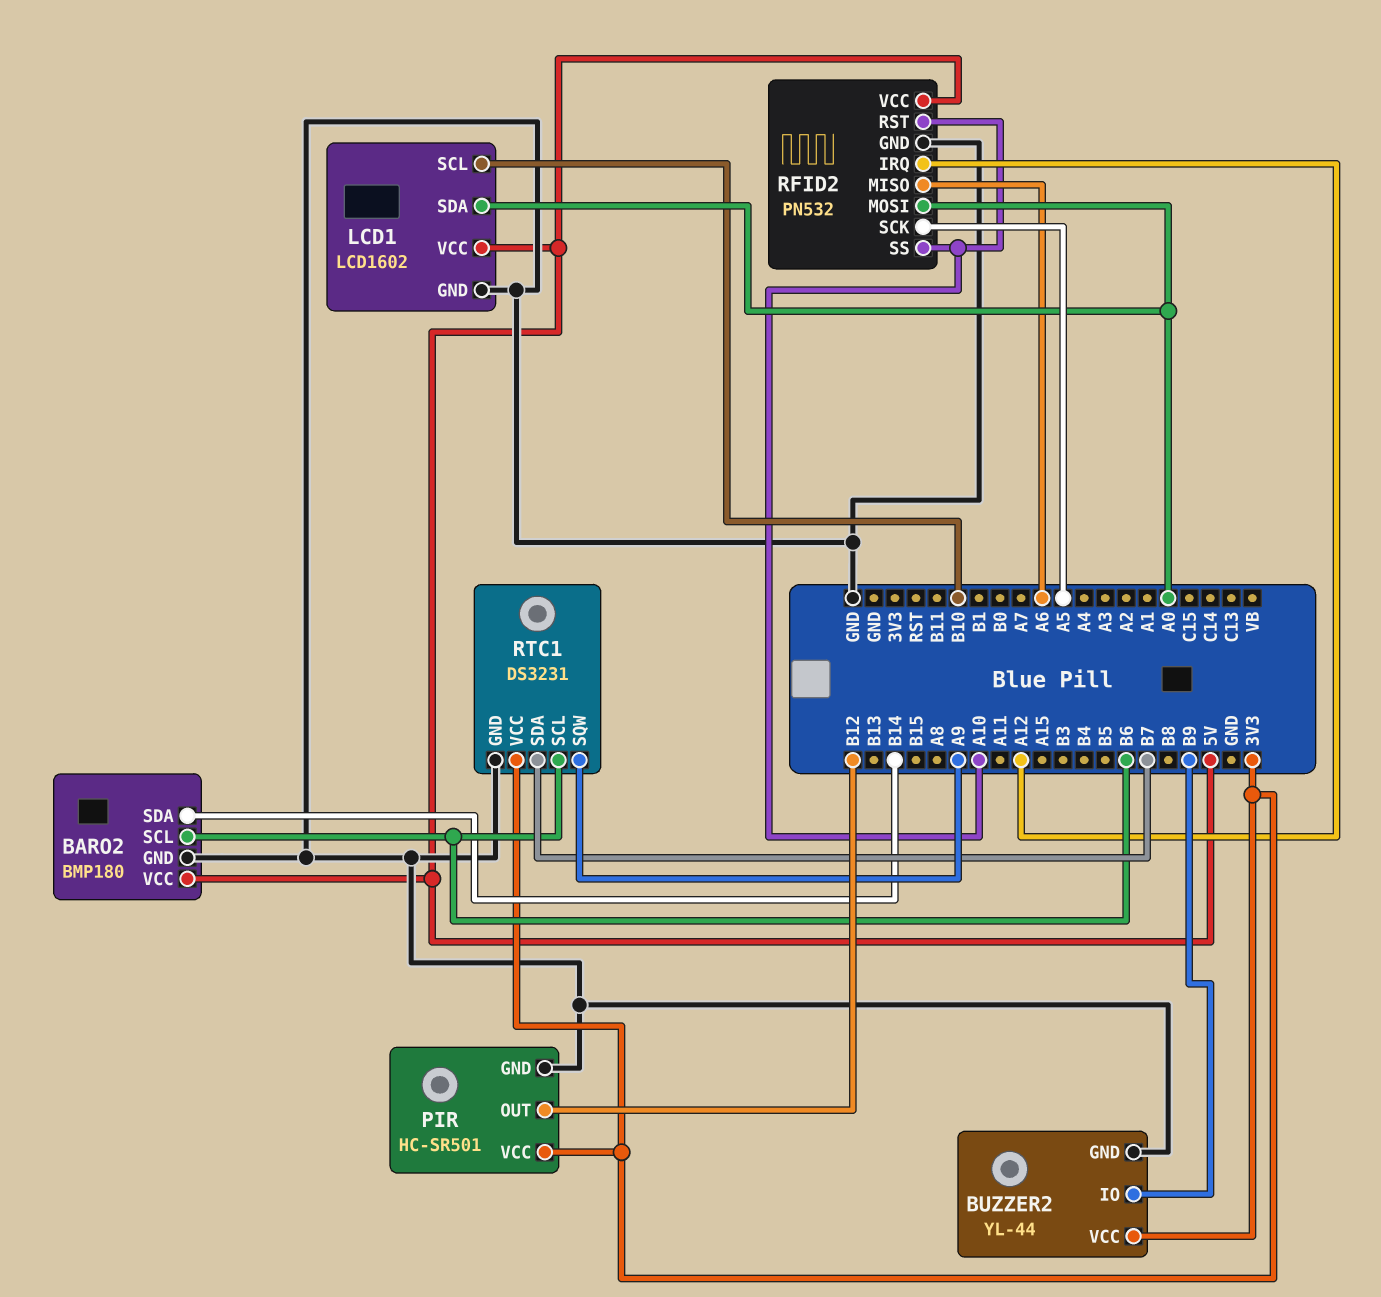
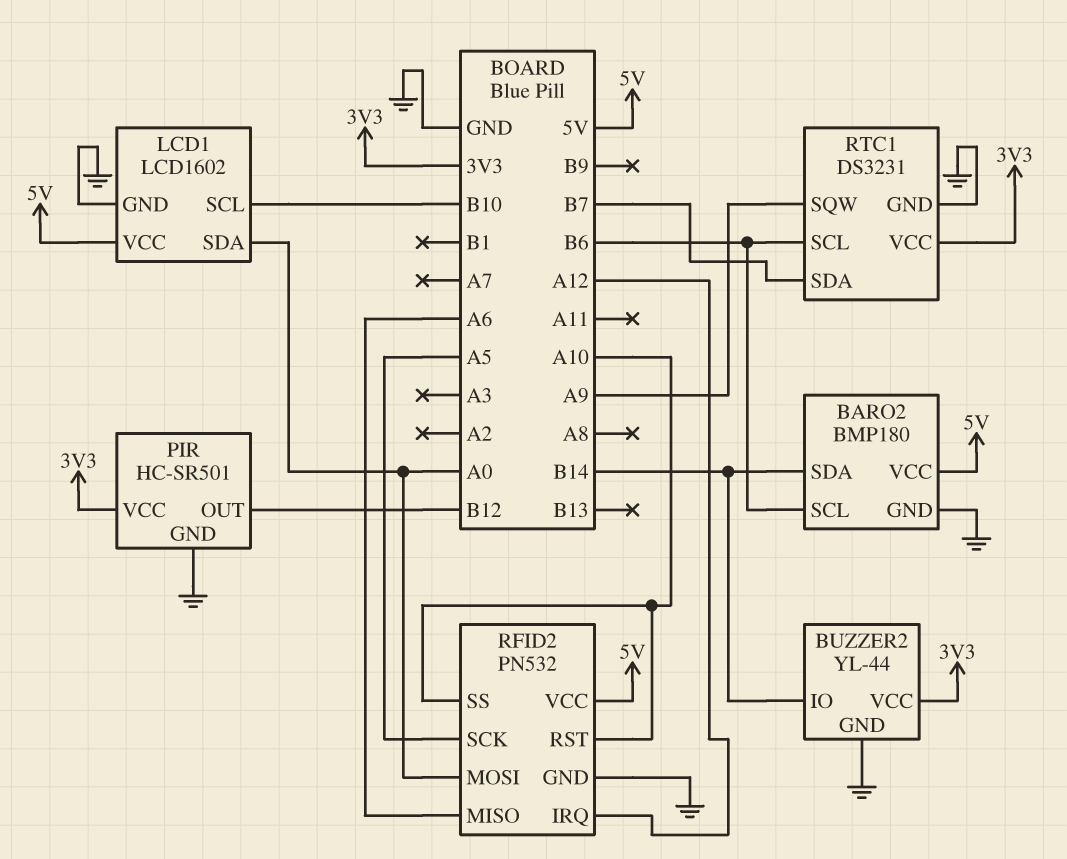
BUZZER2 pin IO: B9 -> B14

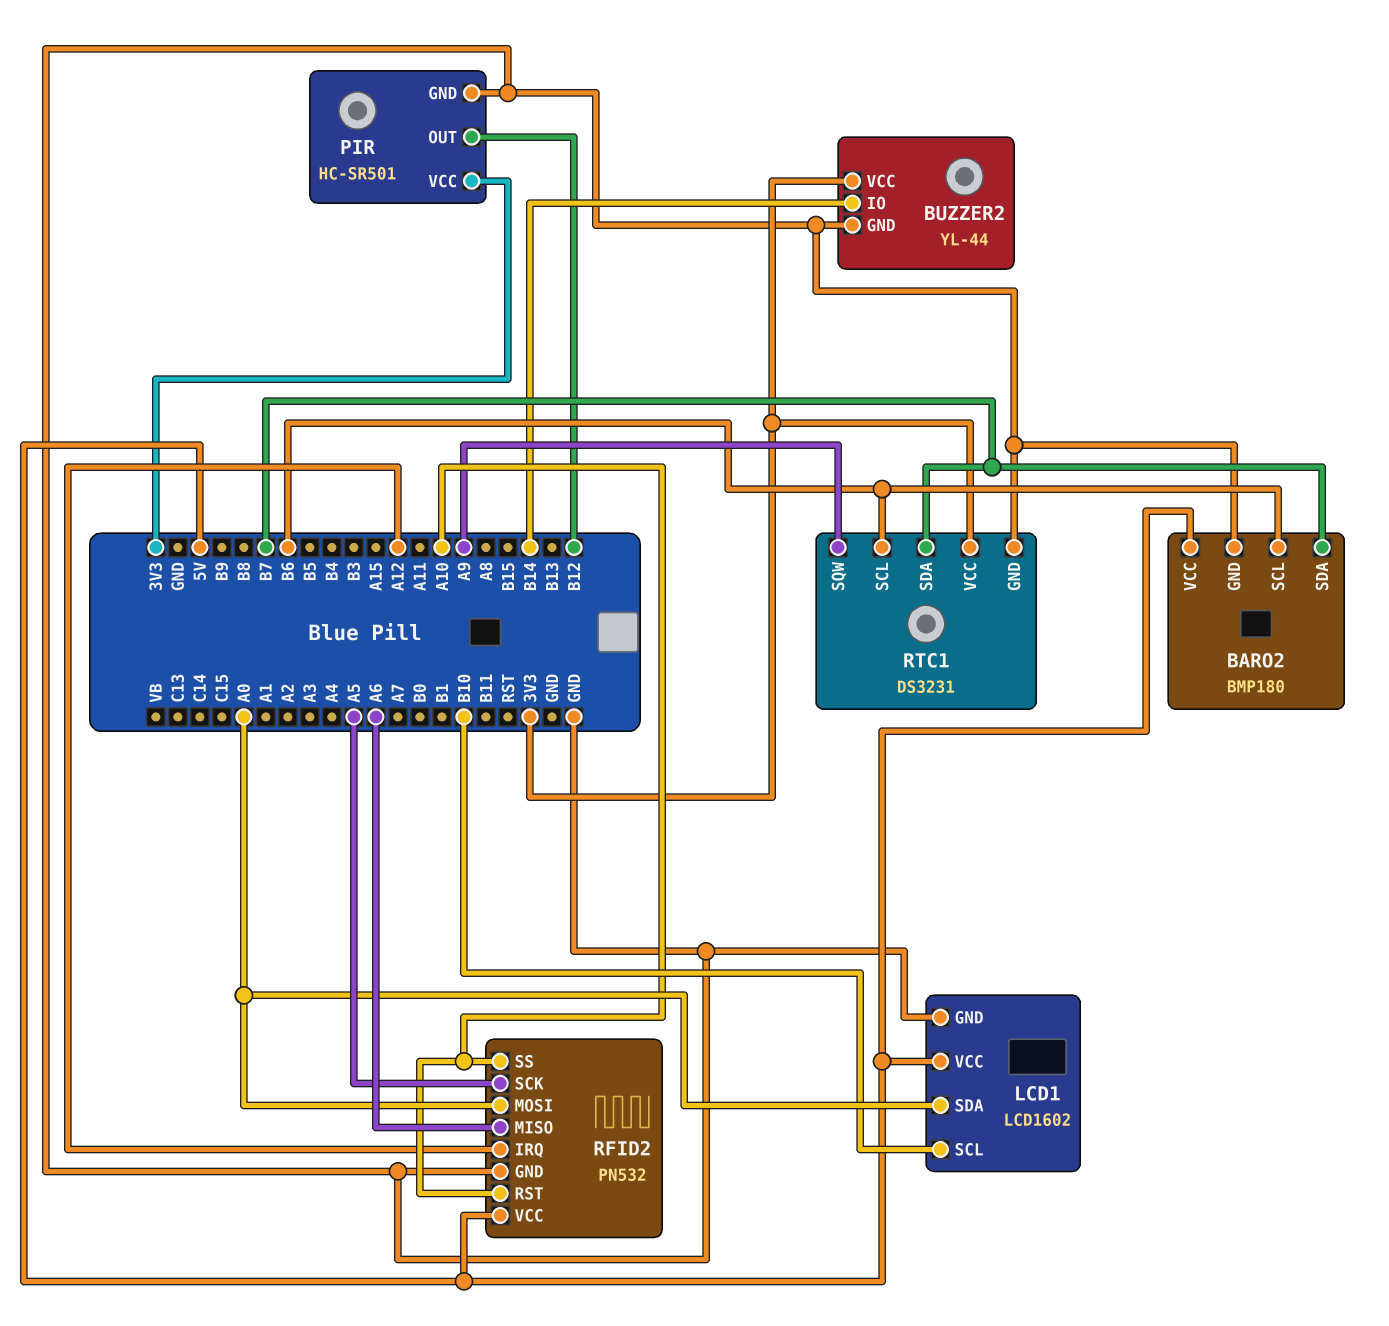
BARO2 pin SDA: B14 -> B7

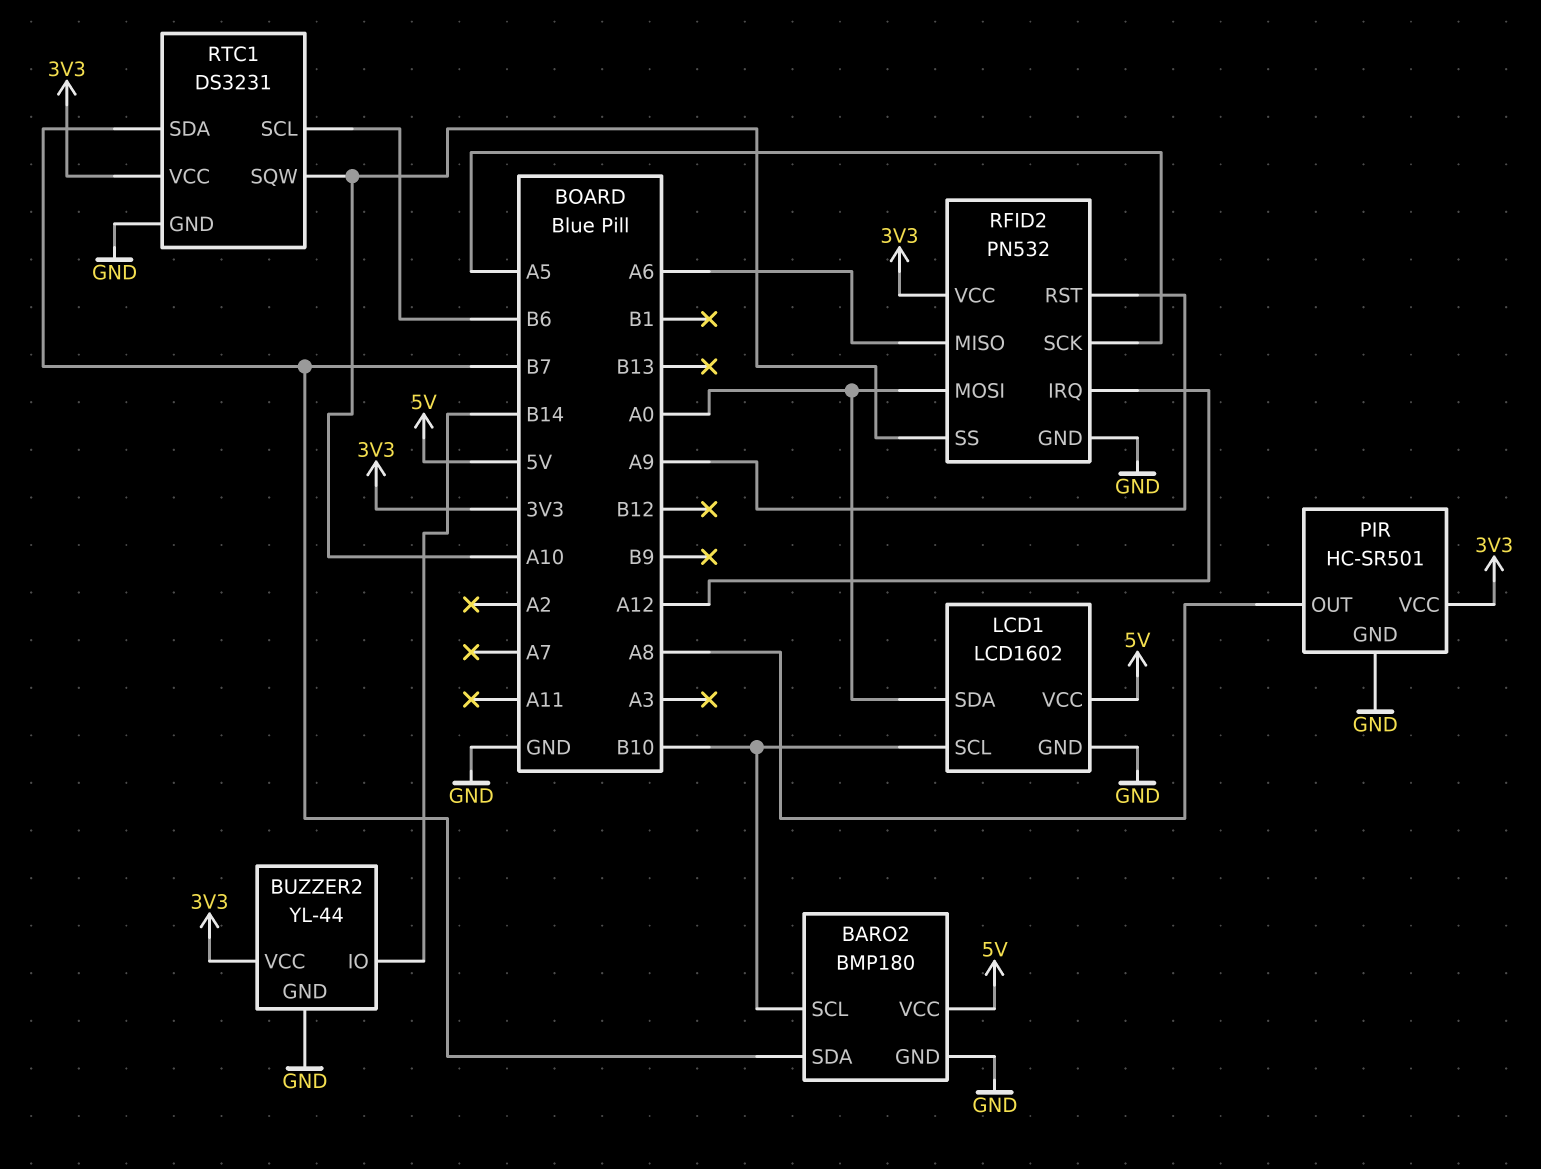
BARO2 pin SCL: B6 -> B10
PIR pin OUT: B12 -> A8
RFID2 pin RST: A10 -> A9
RFID2 pin VCC: 5V -> 3V3
RTC1 pin SQW: A9 -> A10

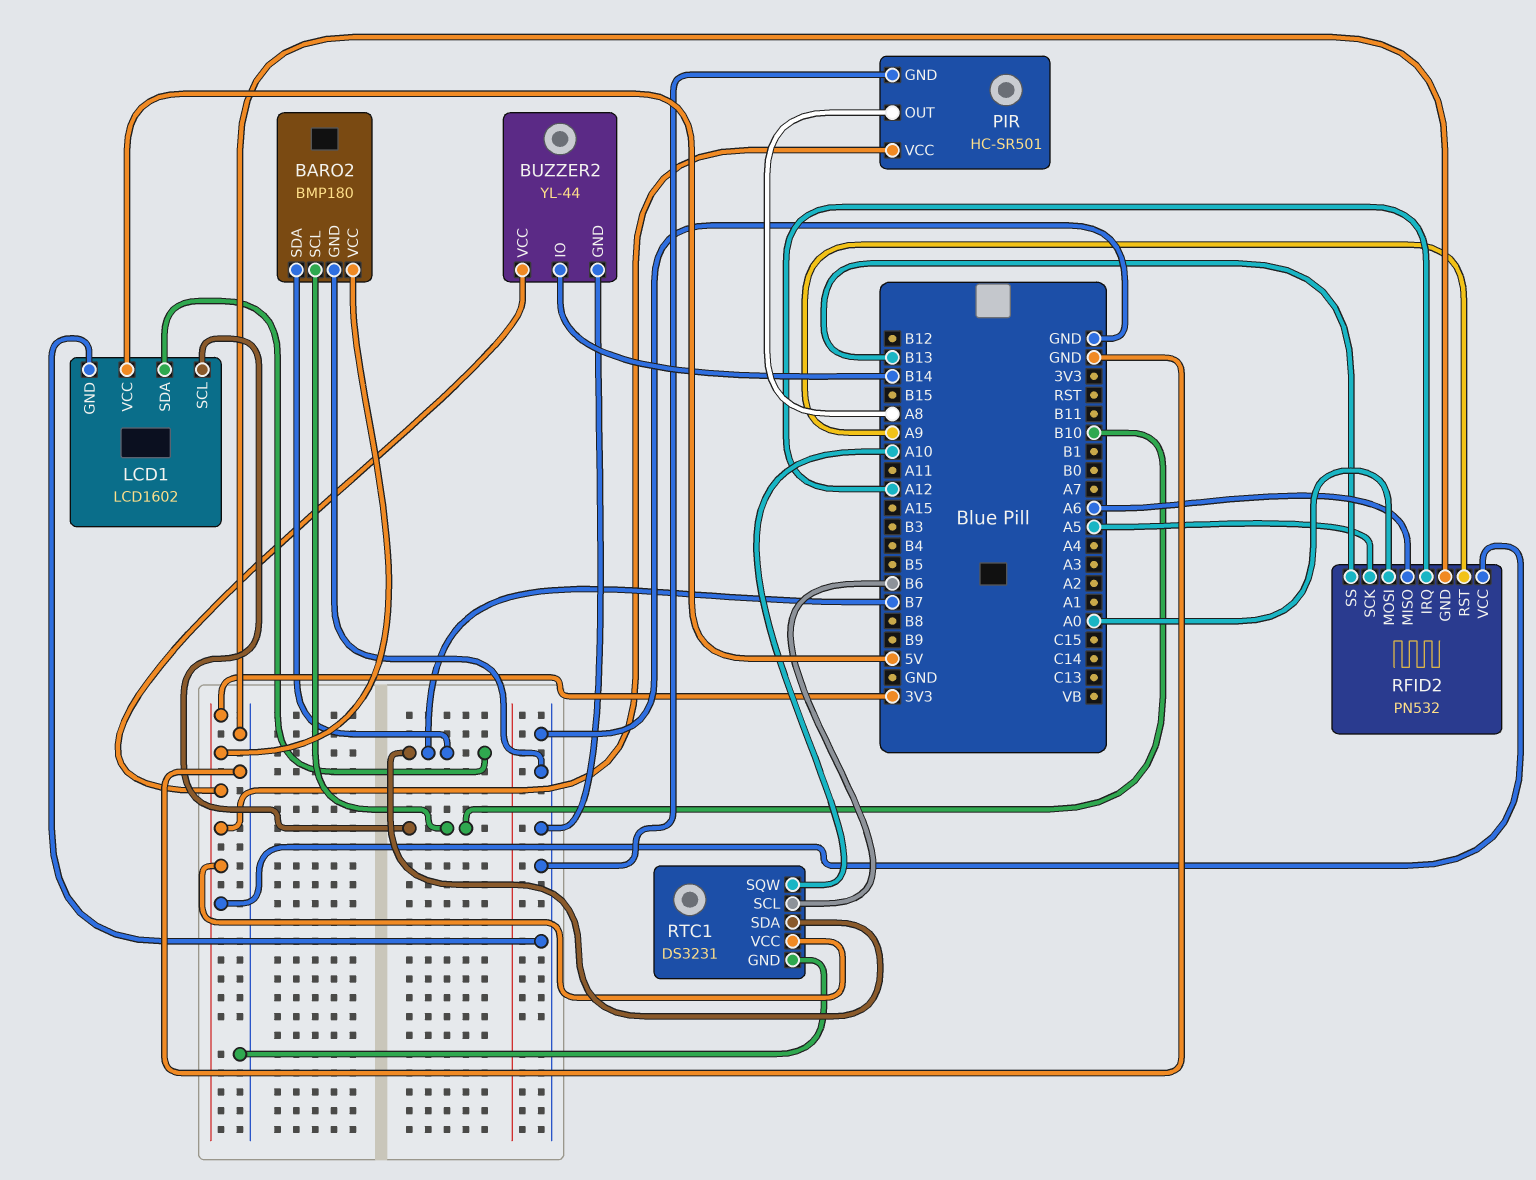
BARO2 pin VCC: 5V -> 3V3
LCD1 pin SDA: A0 -> B7
RFID2 pin SS: A10 -> B13

